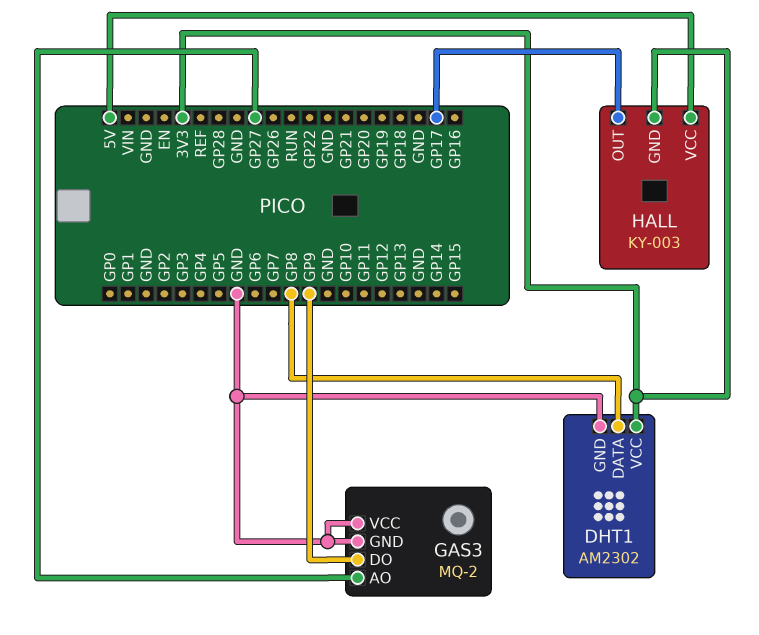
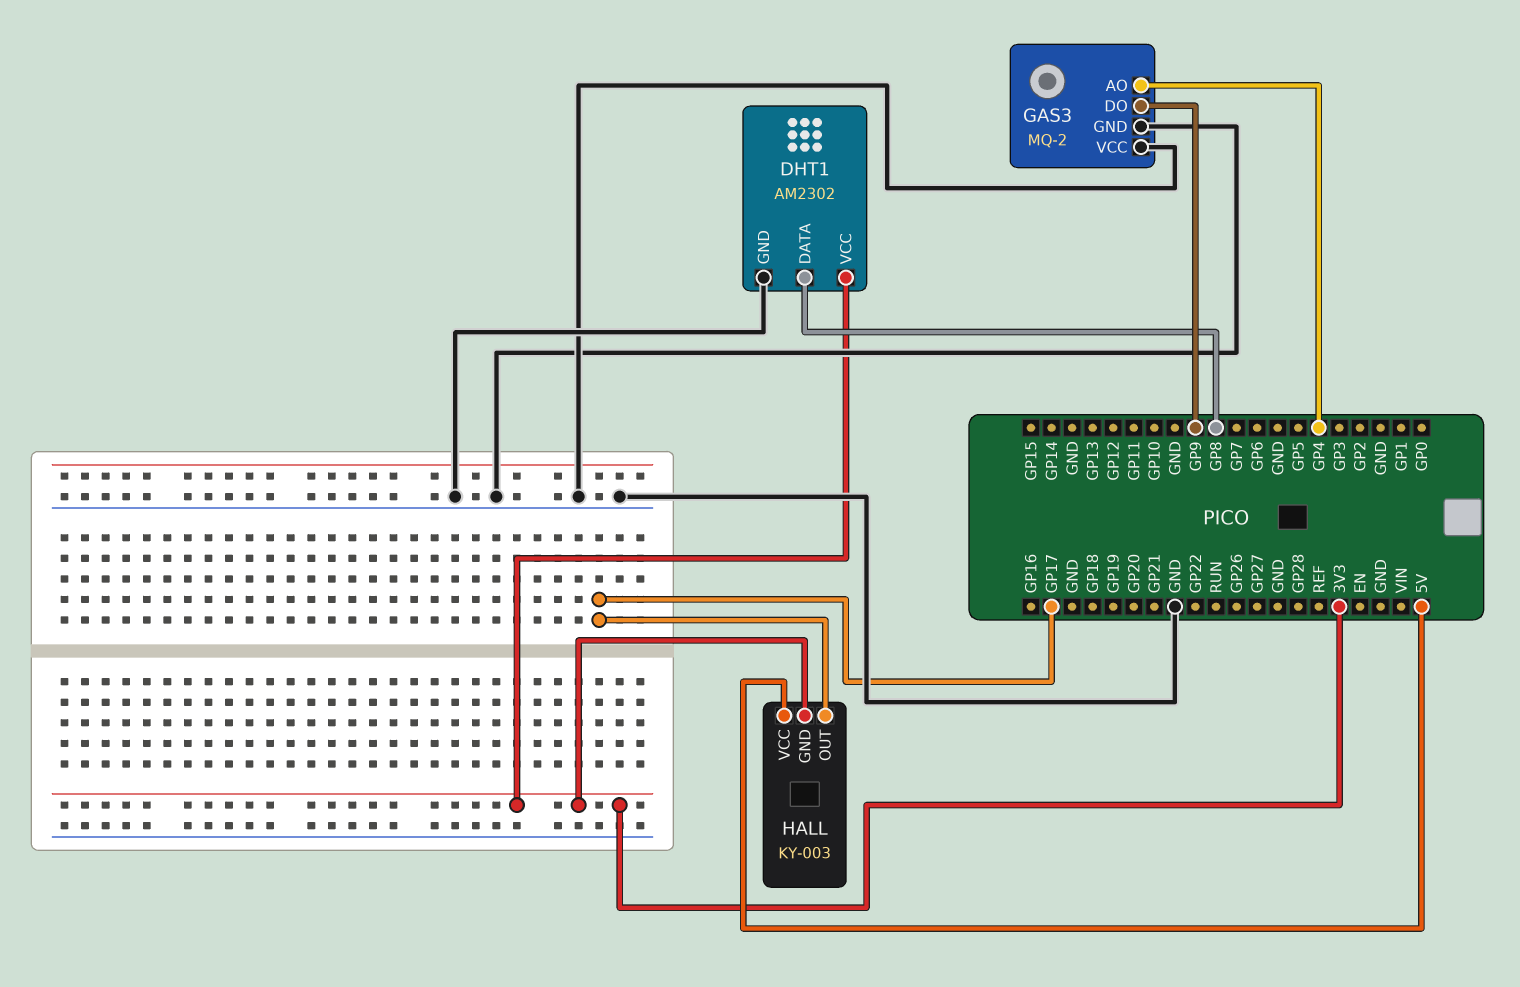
GAS3 pin AO: GP27 -> GP4

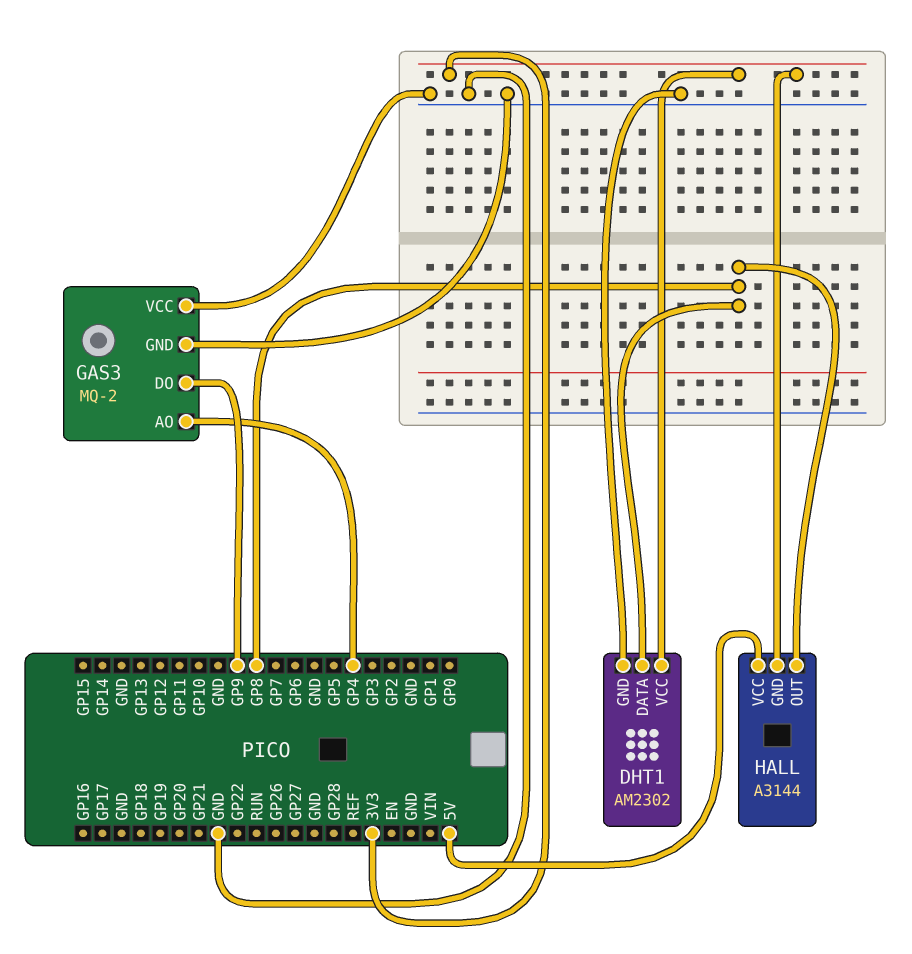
HALL: KY-003 -> A3144
HALL pin OUT: GP17 -> GP8

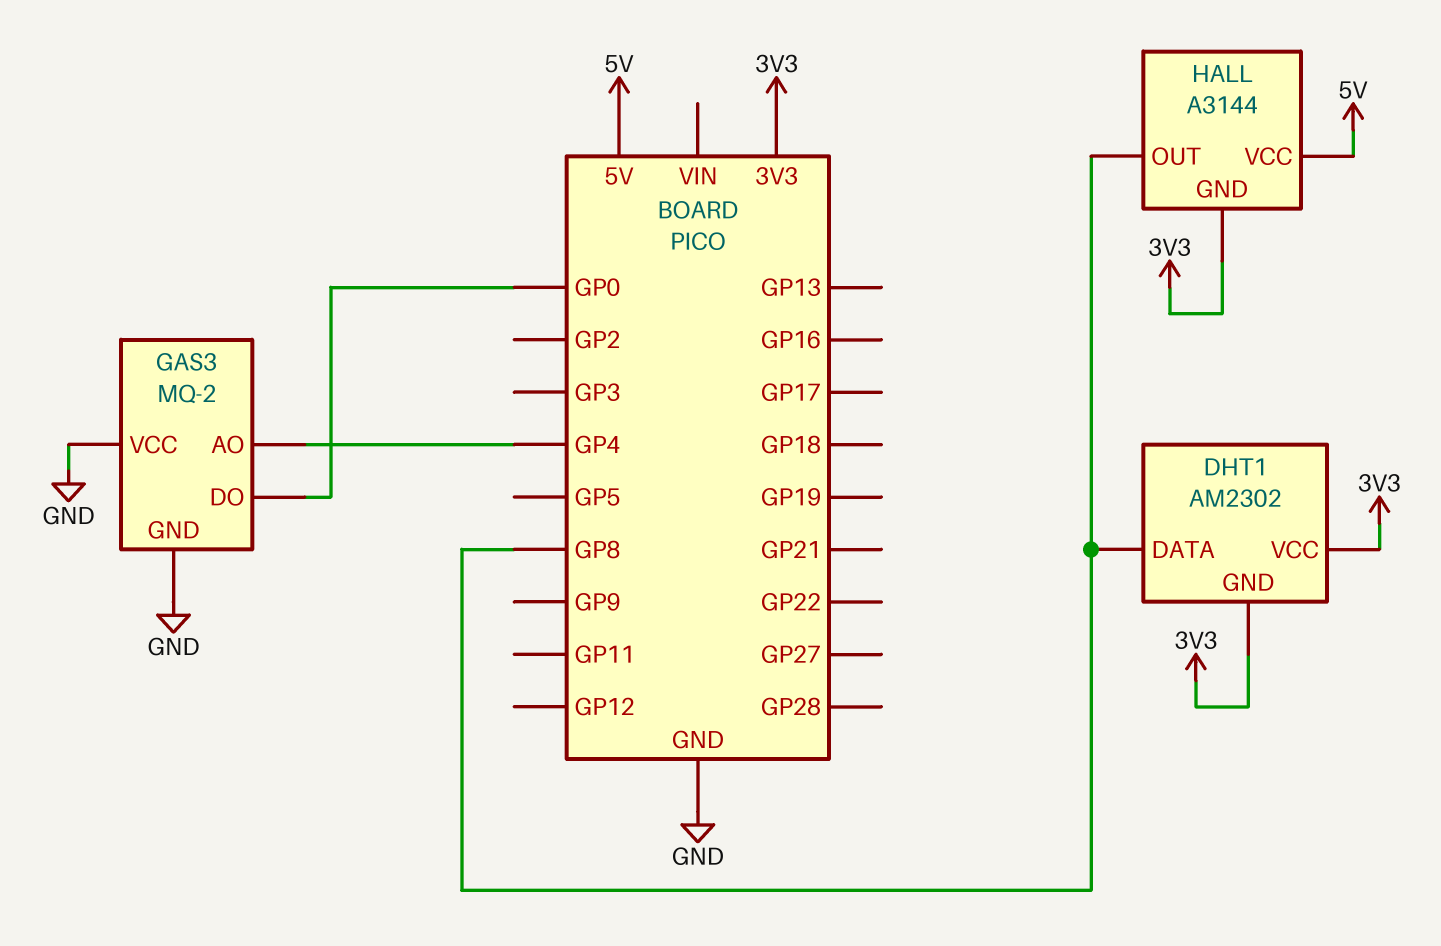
DHT1 pin GND: GND -> 3V3
GAS3 pin DO: GP9 -> GP0

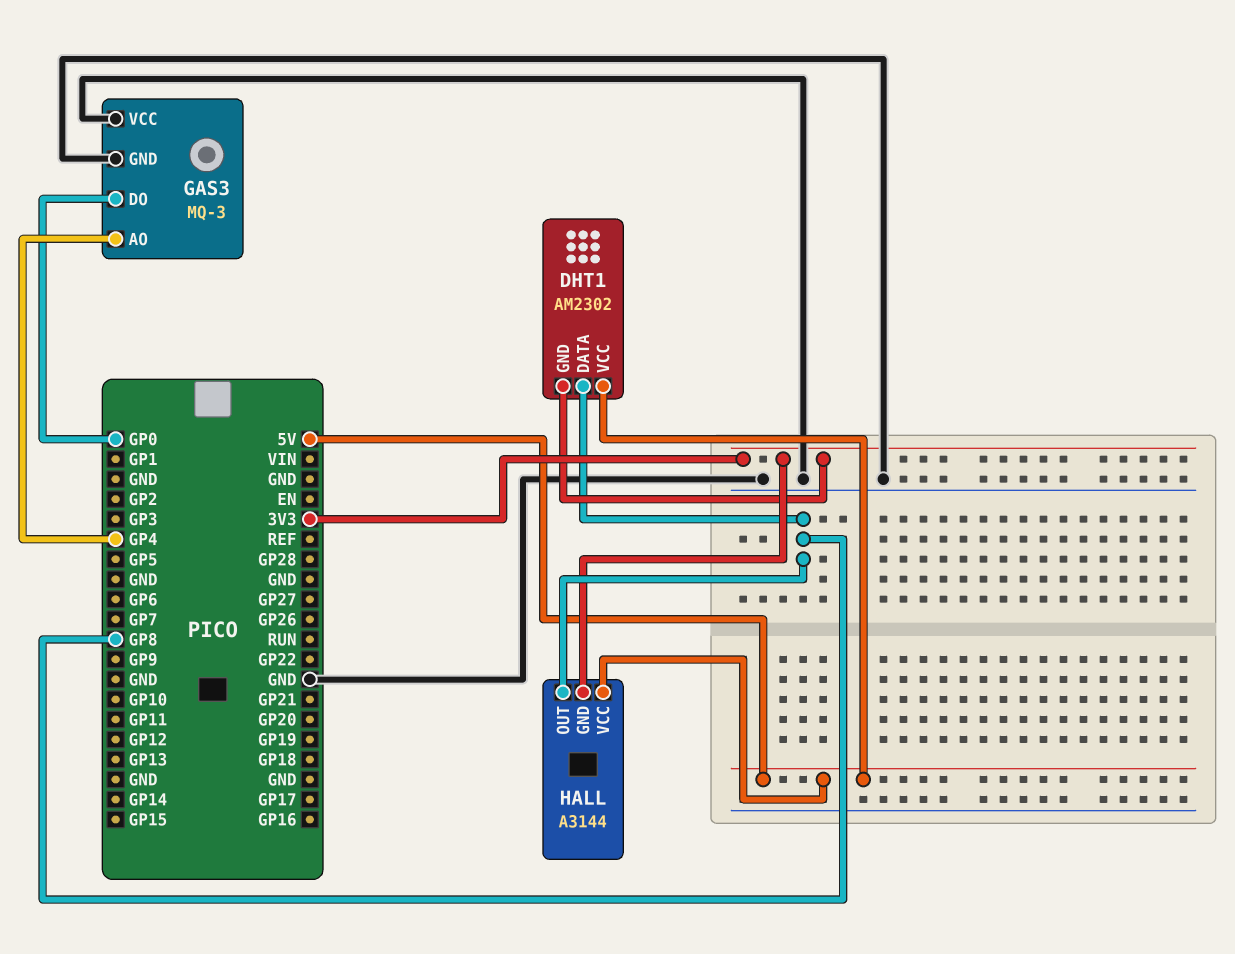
DHT1 pin VCC: 3V3 -> 5V
GAS3: MQ-2 -> MQ-3

